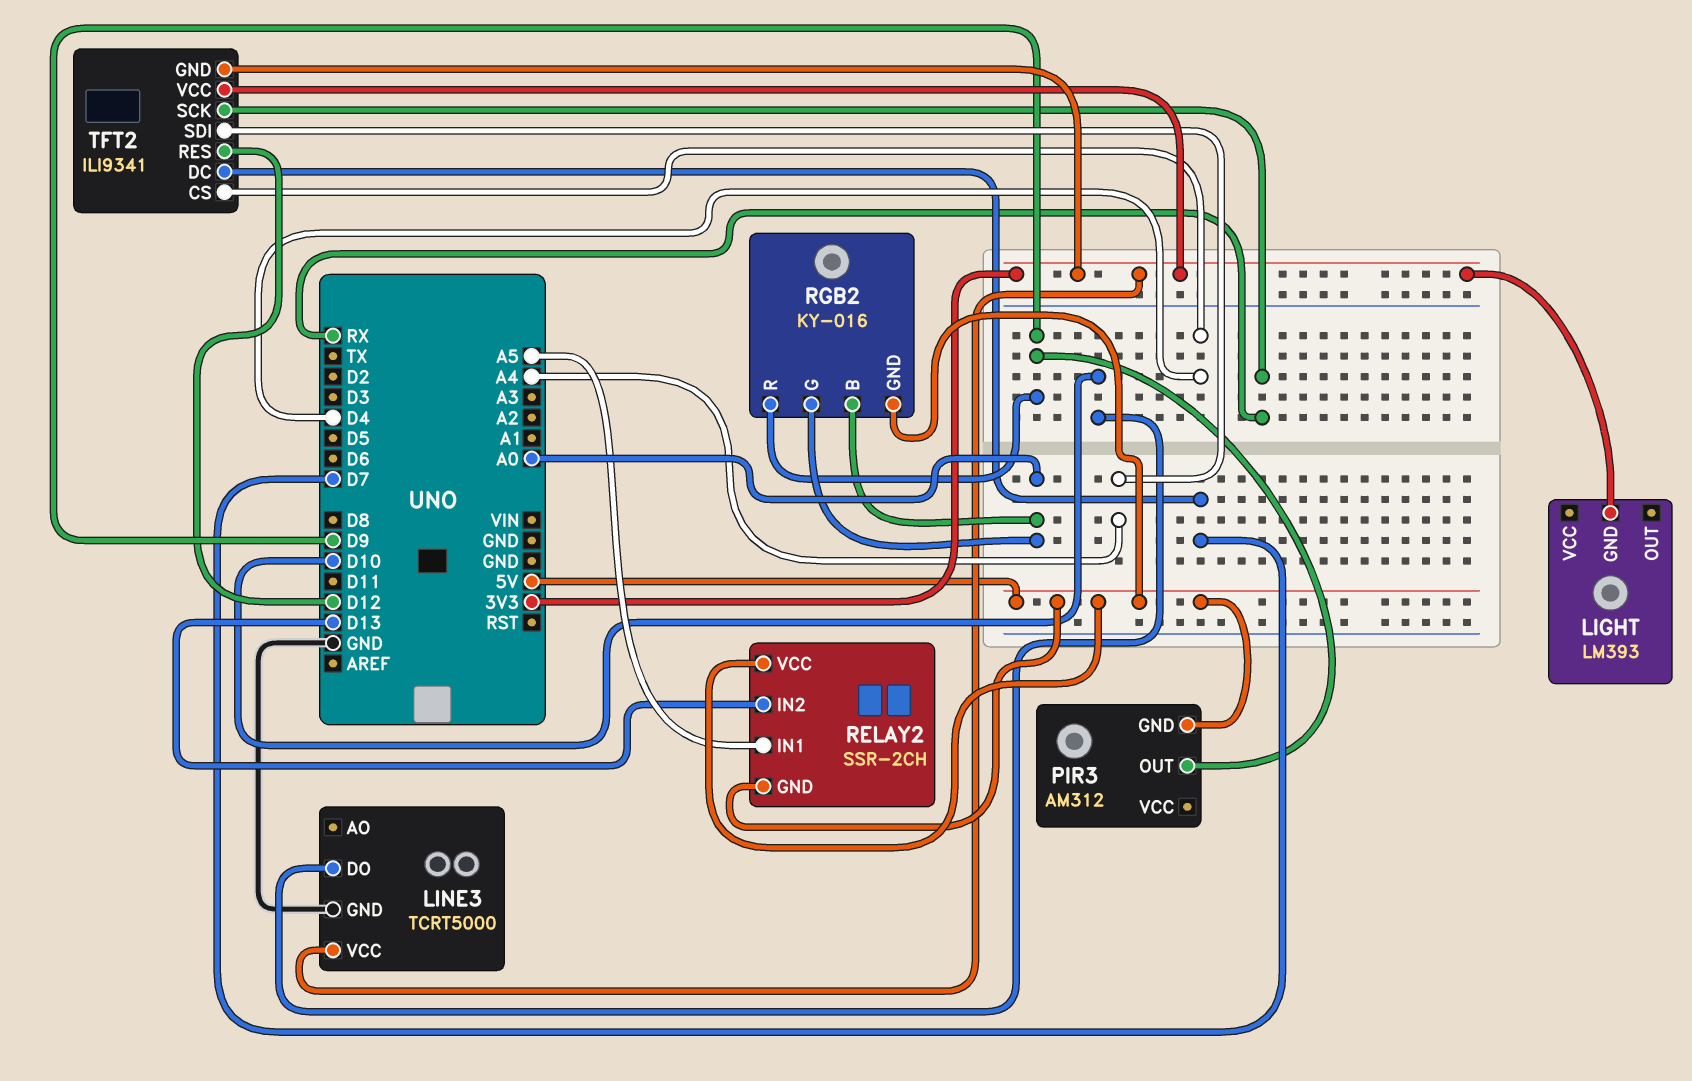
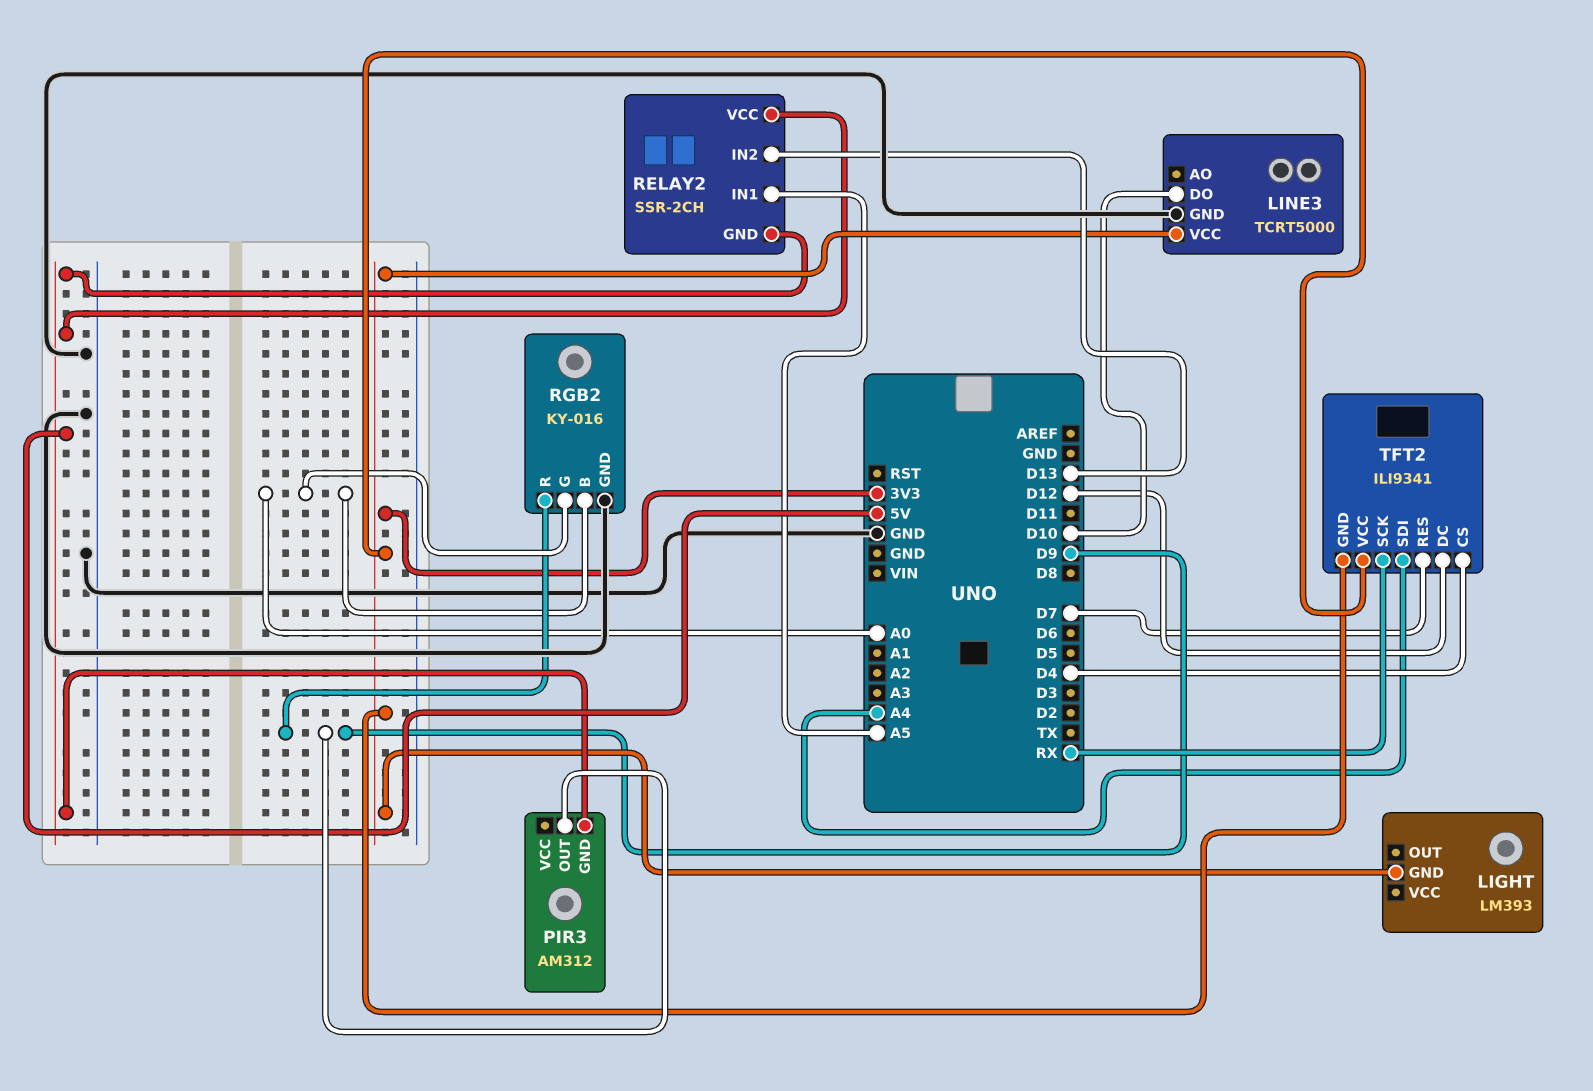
RGB2 pin GND: 5V -> GND
TFT2 pin DC: D7 -> D12
TFT2 pin RES: D12 -> D7

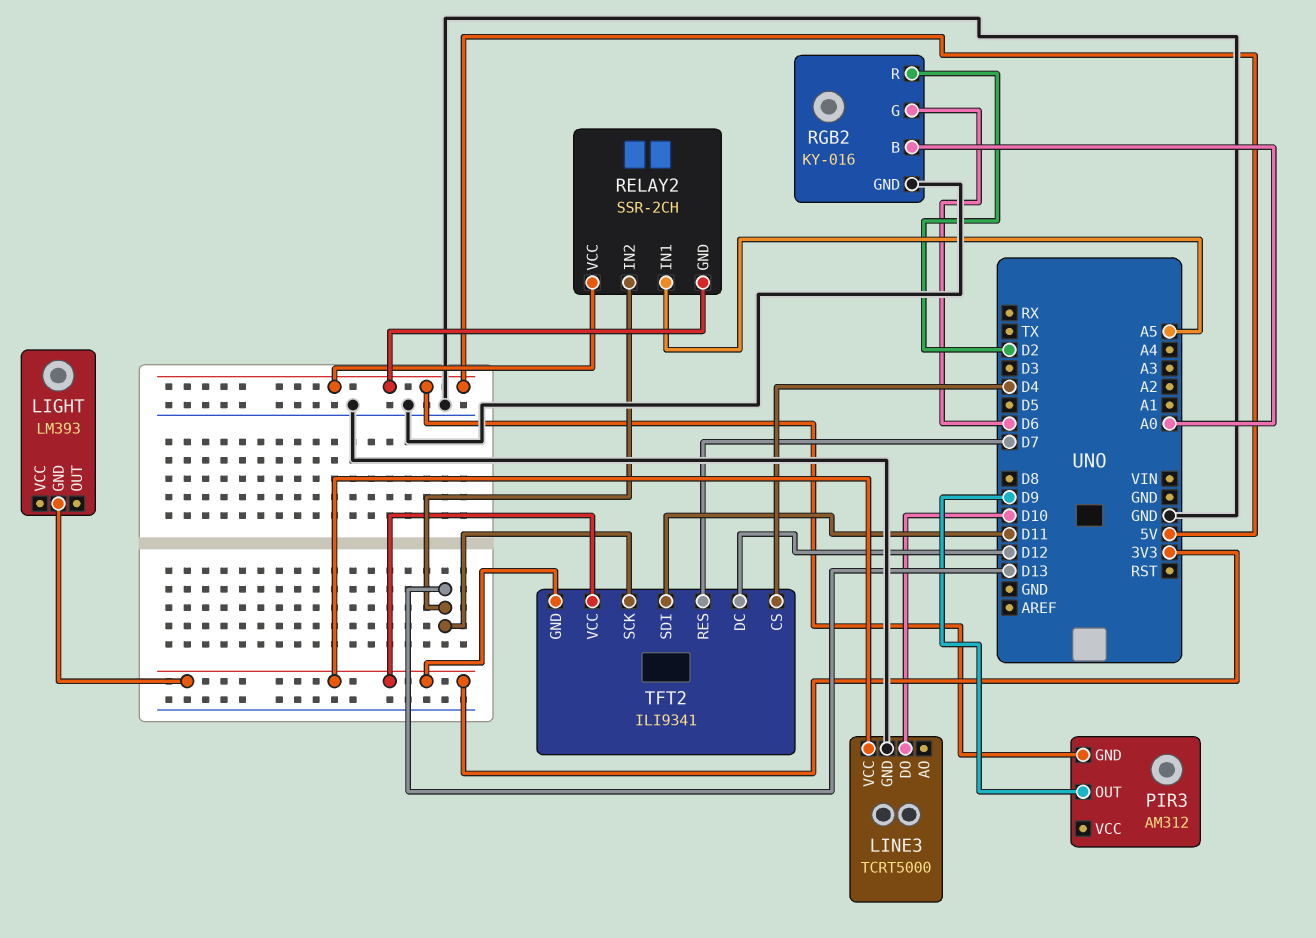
RGB2 pin G: A0 -> D6
RGB2 pin R: D9 -> D2
TFT2 pin SCK: RX -> D13
TFT2 pin SDI: A4 -> D11

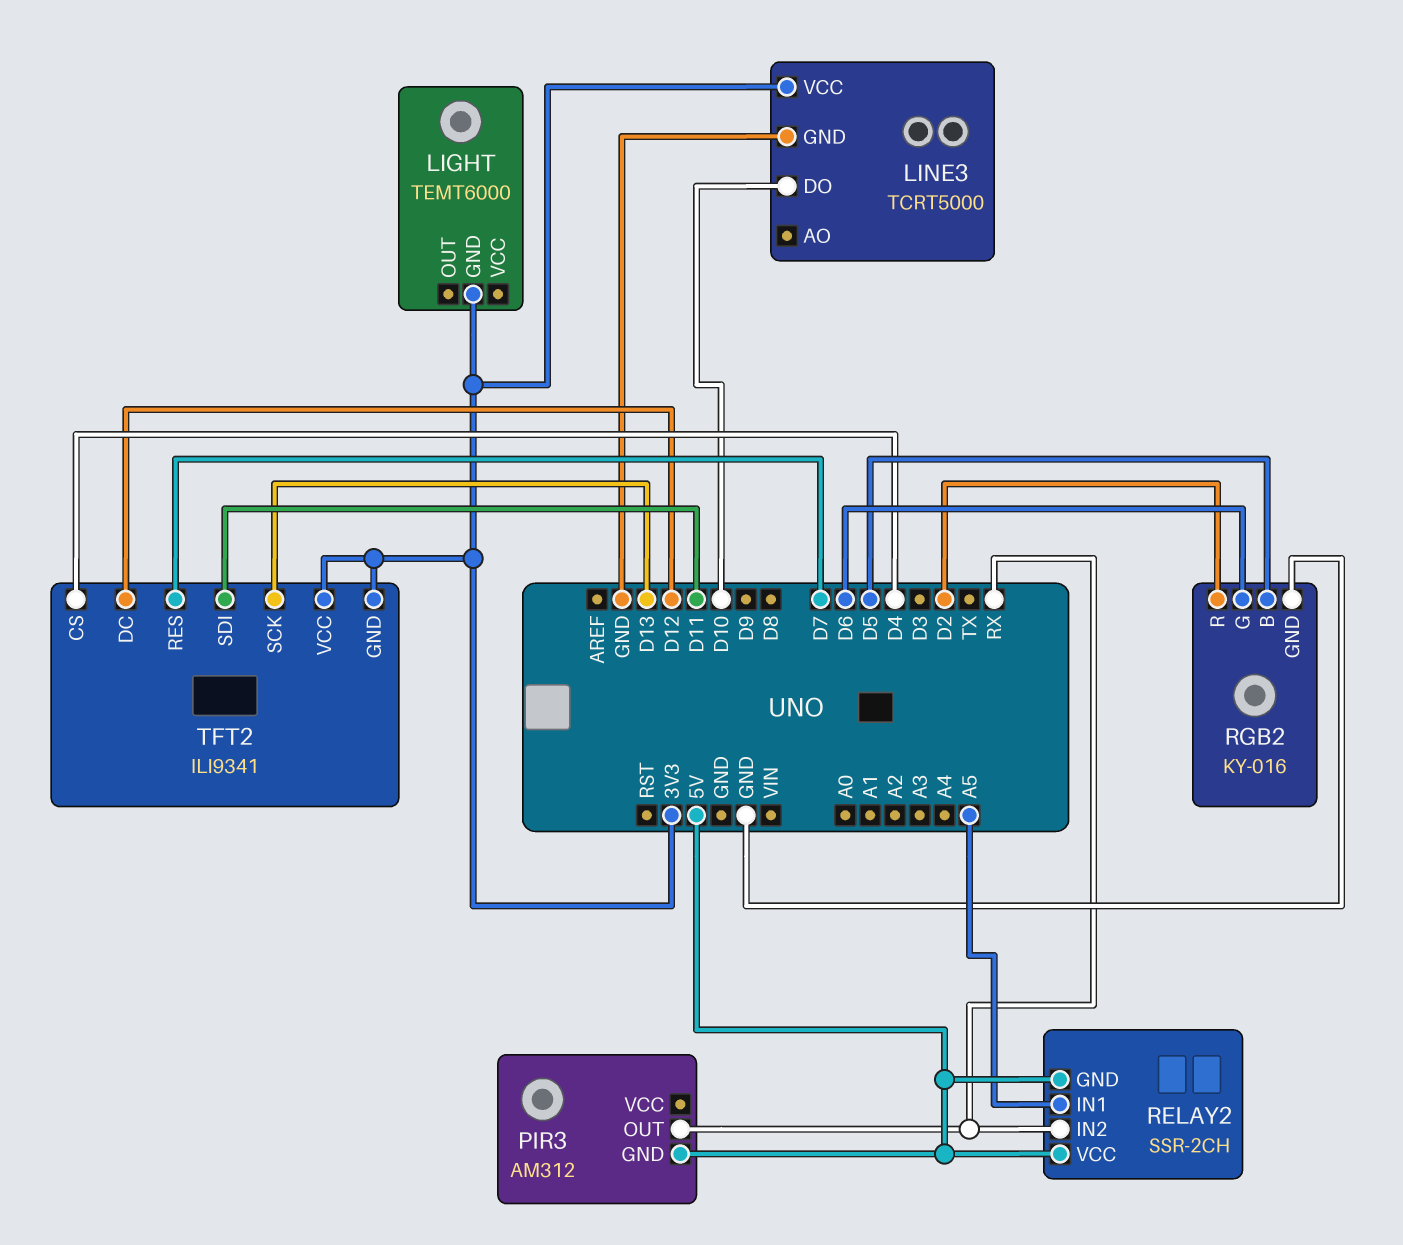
LIGHT: LM393 -> TEMT6000
PIR3 pin OUT: D9 -> RX
RELAY2 pin IN2: D13 -> RX
RGB2 pin B: A0 -> D5

